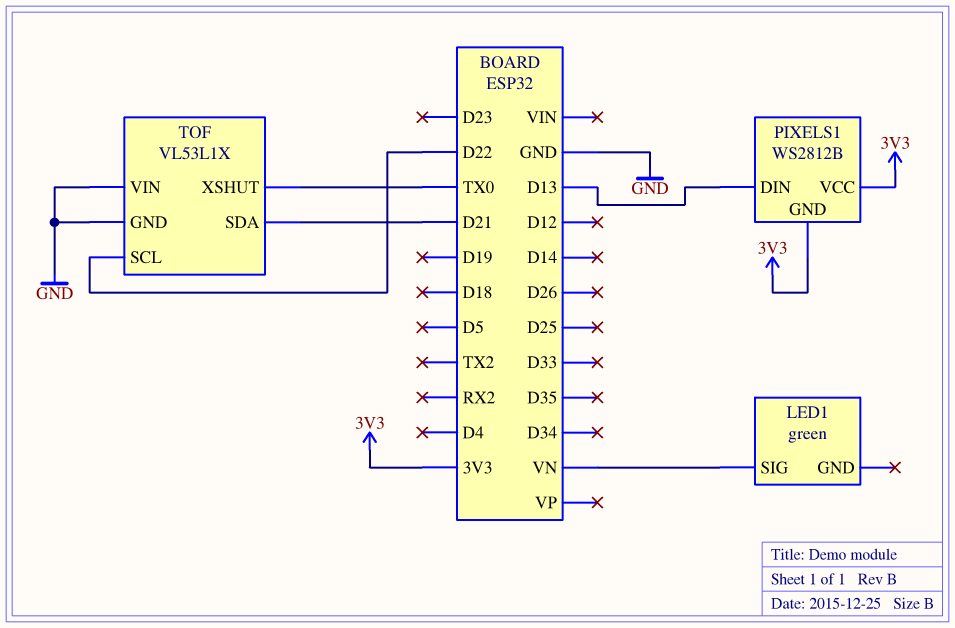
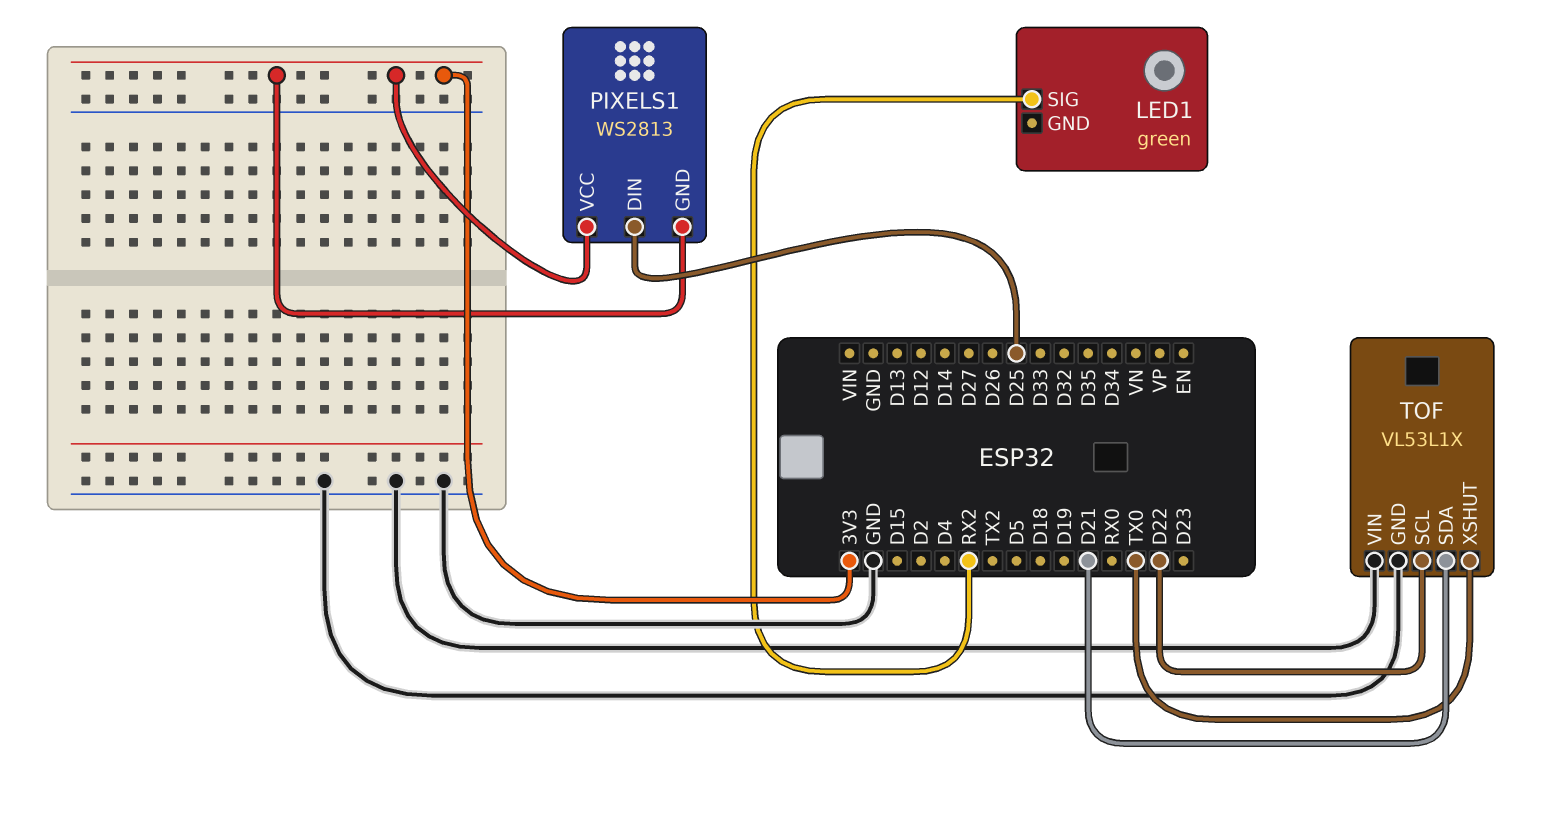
LED1 pin SIG: VN -> RX2
PIXELS1: WS2812B -> WS2813
PIXELS1 pin DIN: D13 -> D25

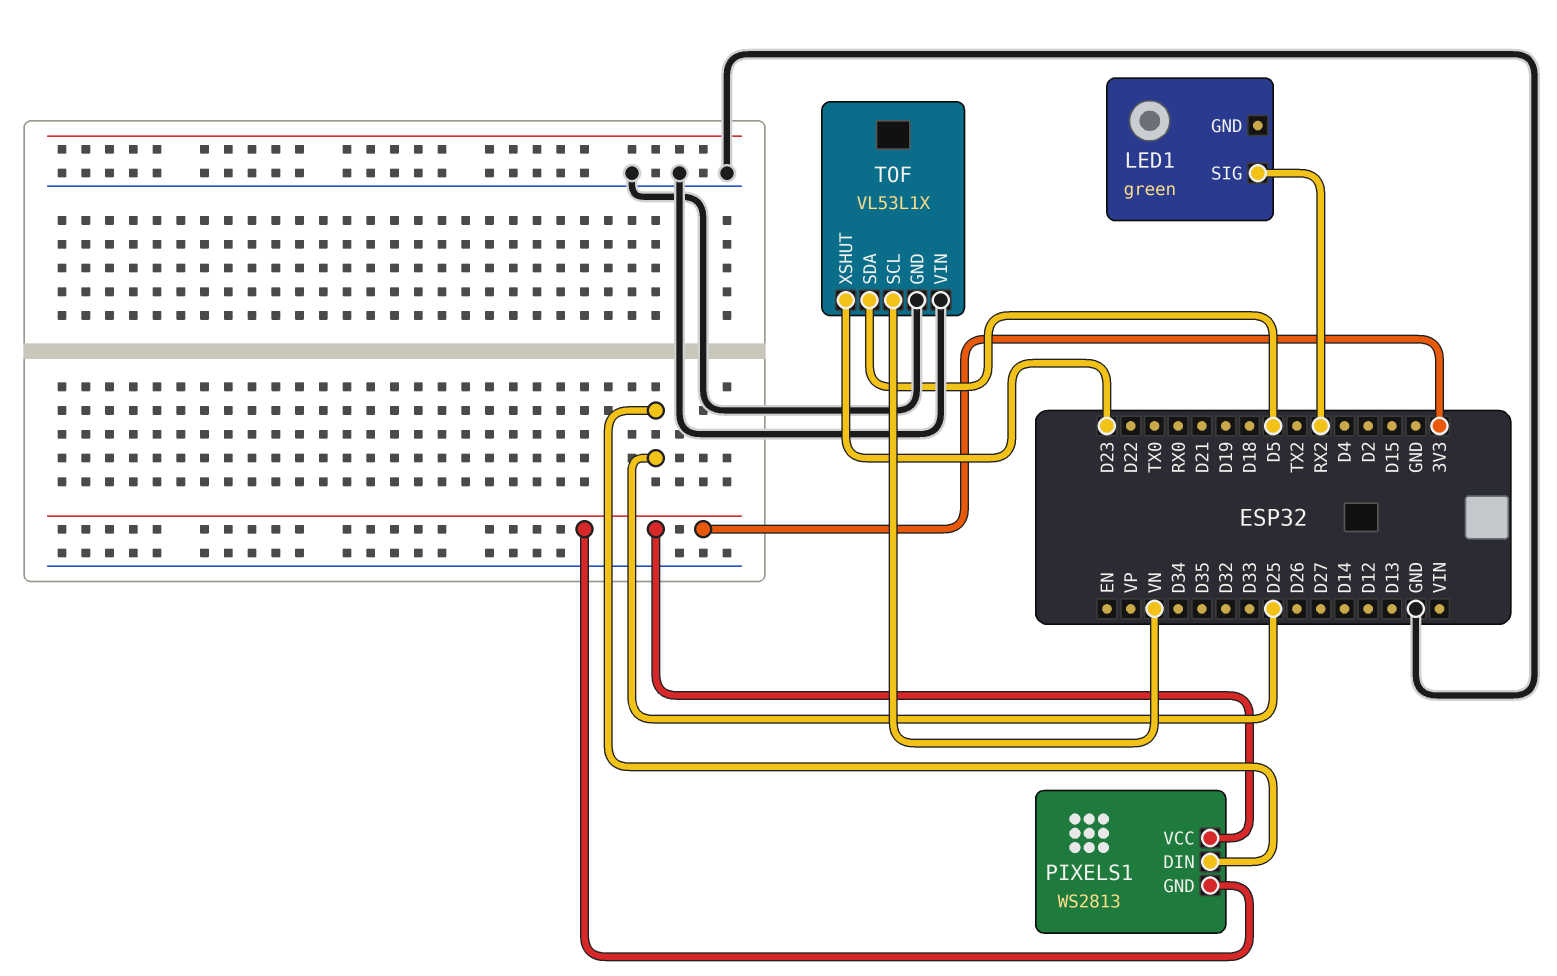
TOF pin SCL: D22 -> VN
TOF pin SDA: D21 -> D5
TOF pin XSHUT: TX0 -> D23

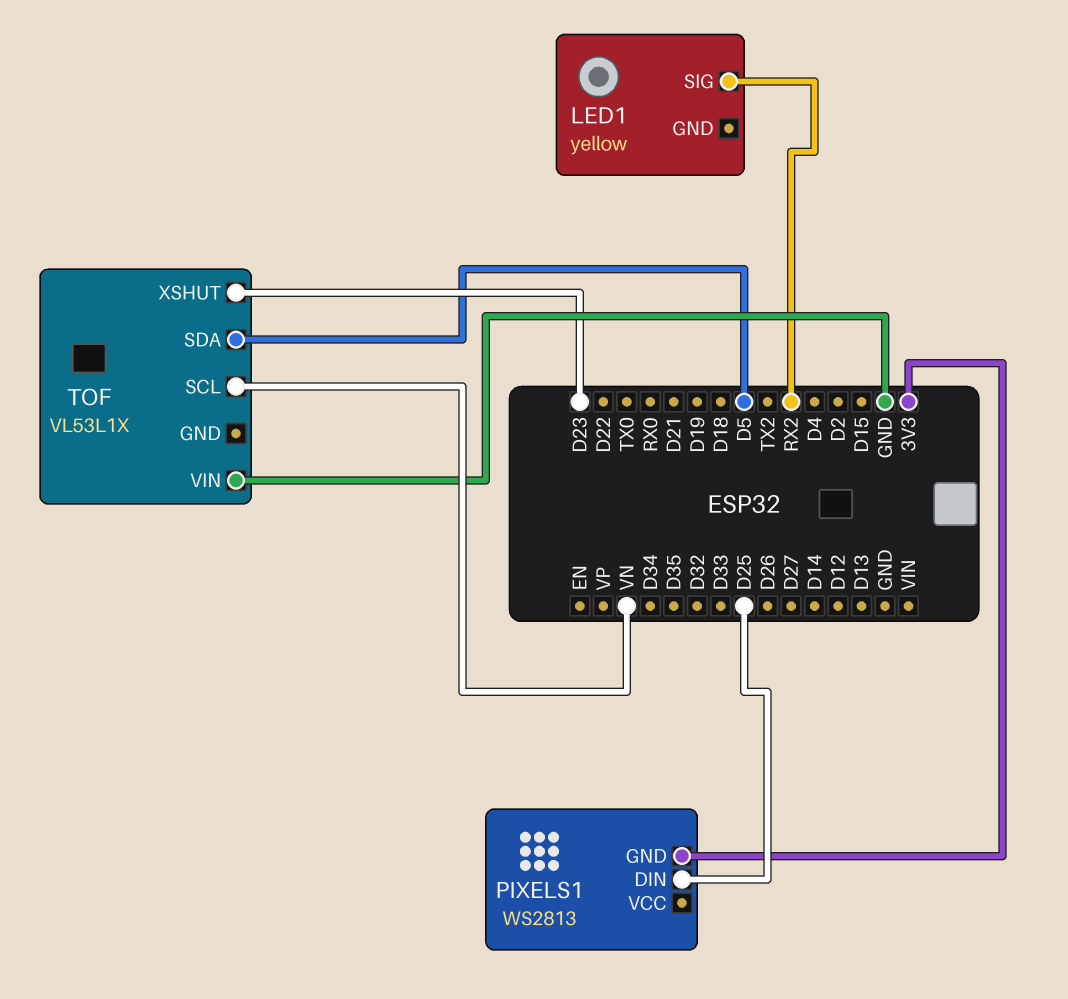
LED1: green -> yellow
PIXELS1 pin VCC: 3V3 -> none
TOF pin GND: GND -> none

